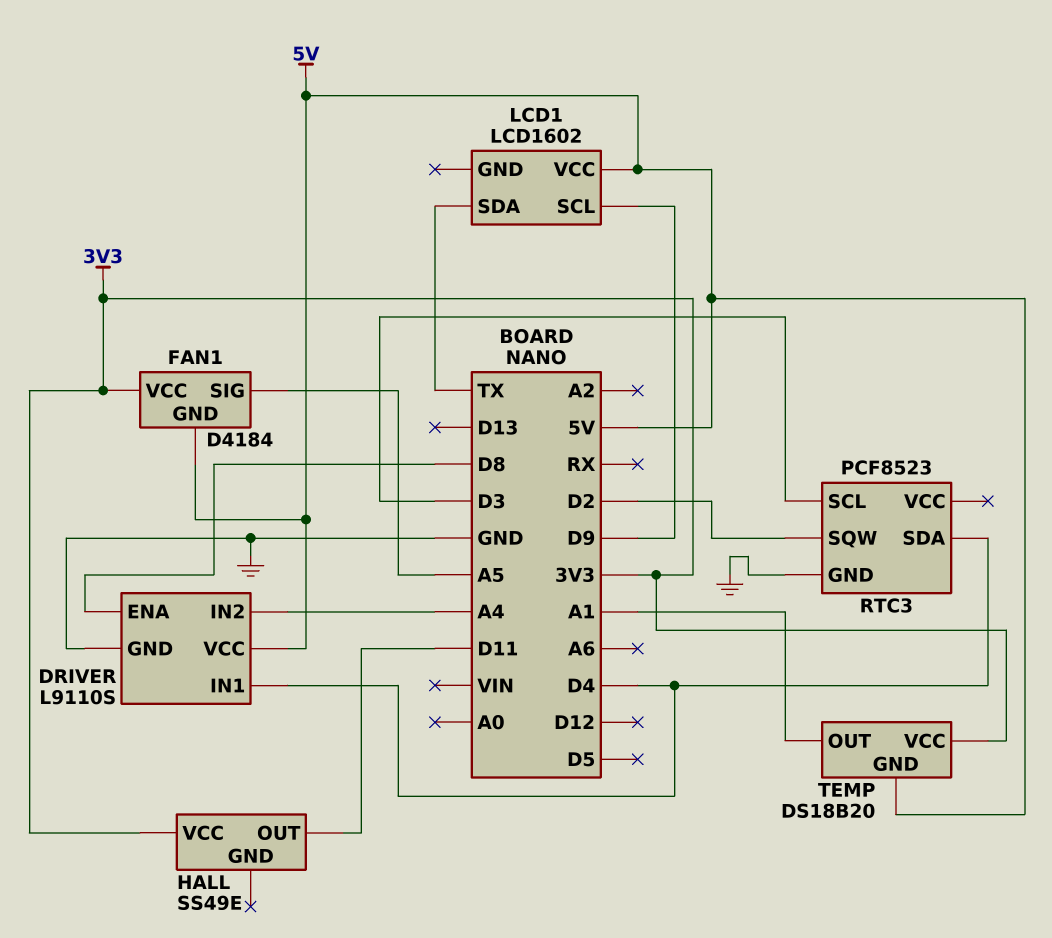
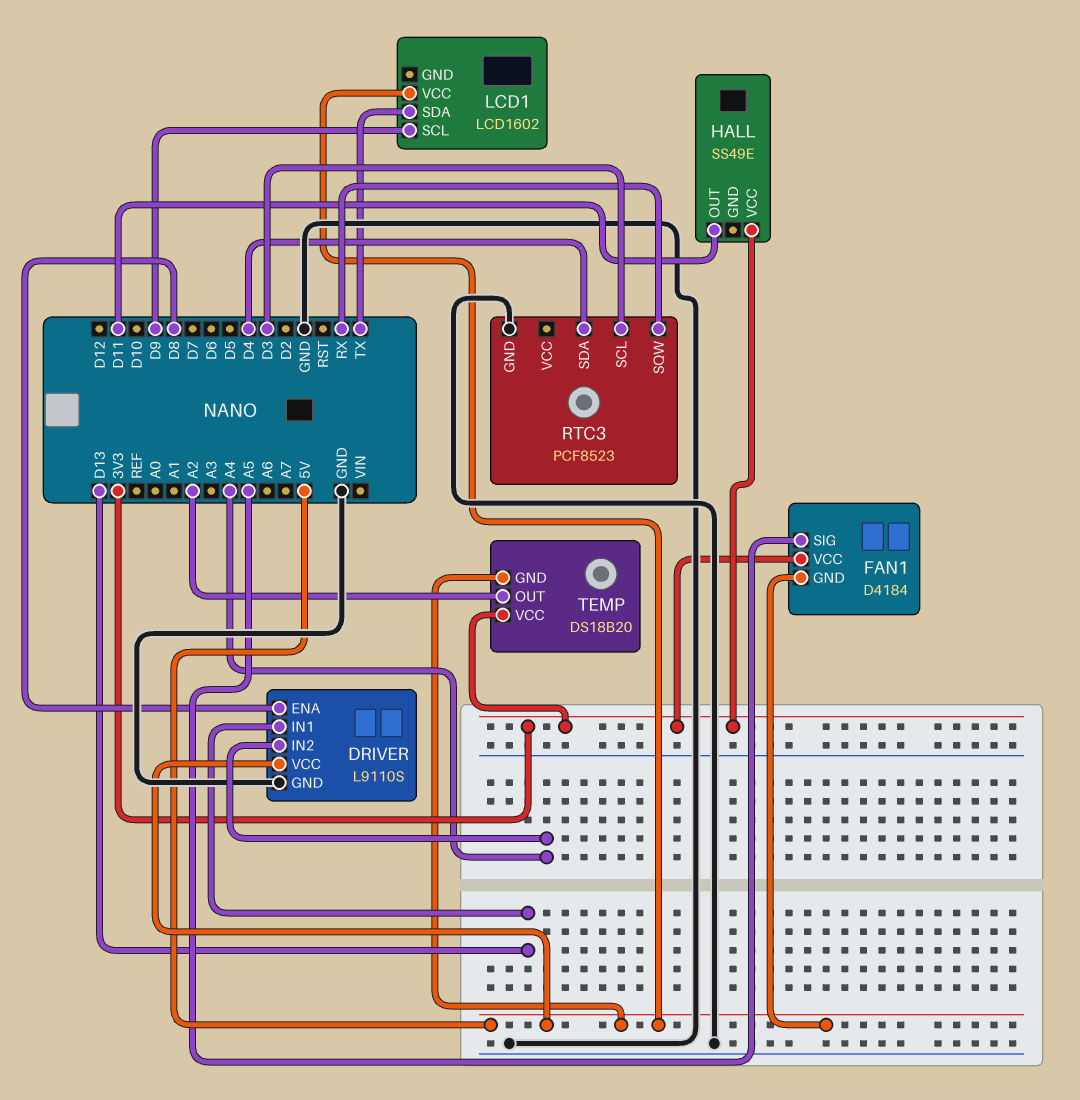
DRIVER pin IN1: D4 -> D13
RTC3 pin SQW: D2 -> RX
TEMP pin OUT: A1 -> A2

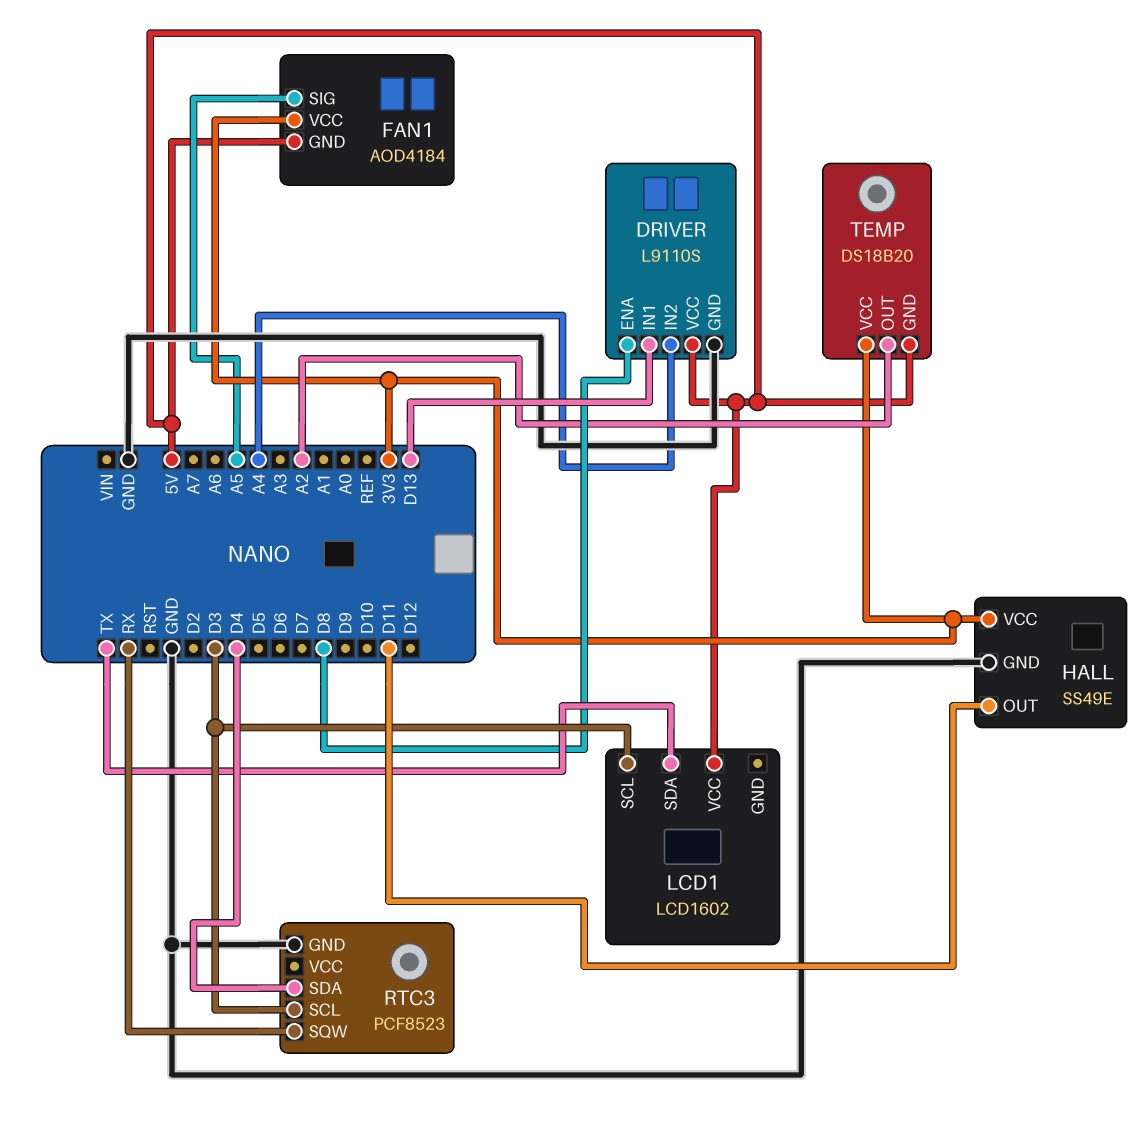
FAN1: D4184 -> AOD4184
HALL pin GND: none -> GND
LCD1 pin SCL: D9 -> D3

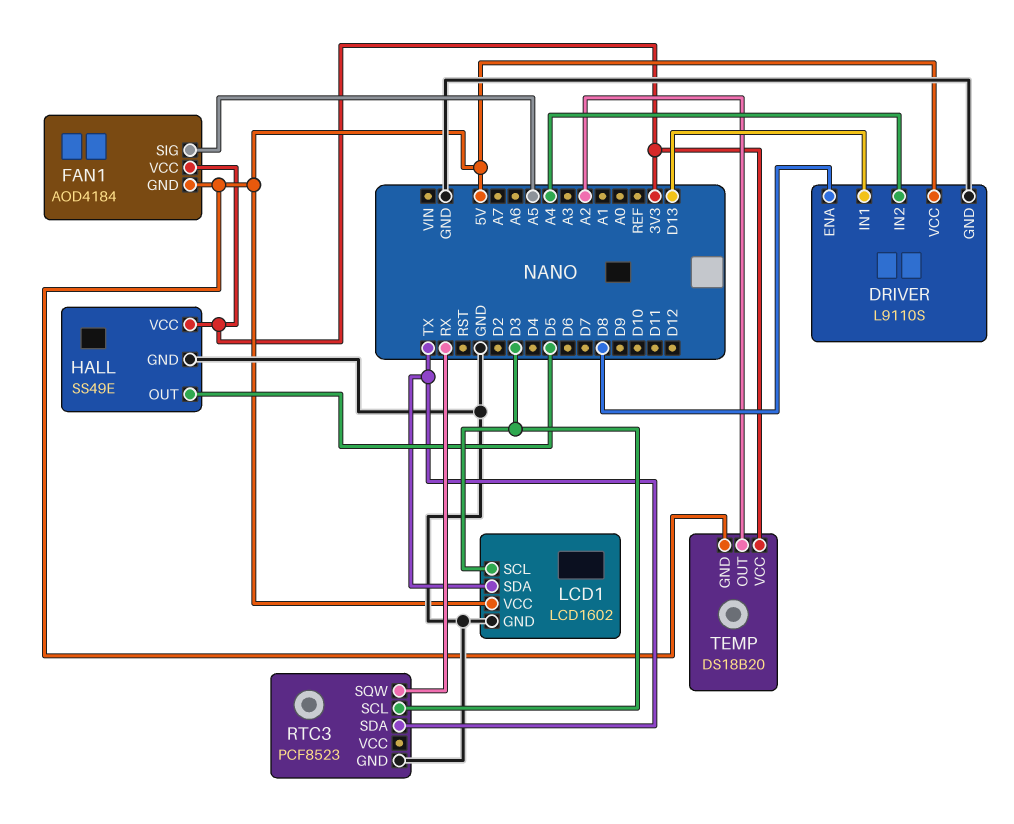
HALL pin OUT: D11 -> D5
LCD1 pin GND: none -> GND
RTC3 pin SDA: D4 -> TX

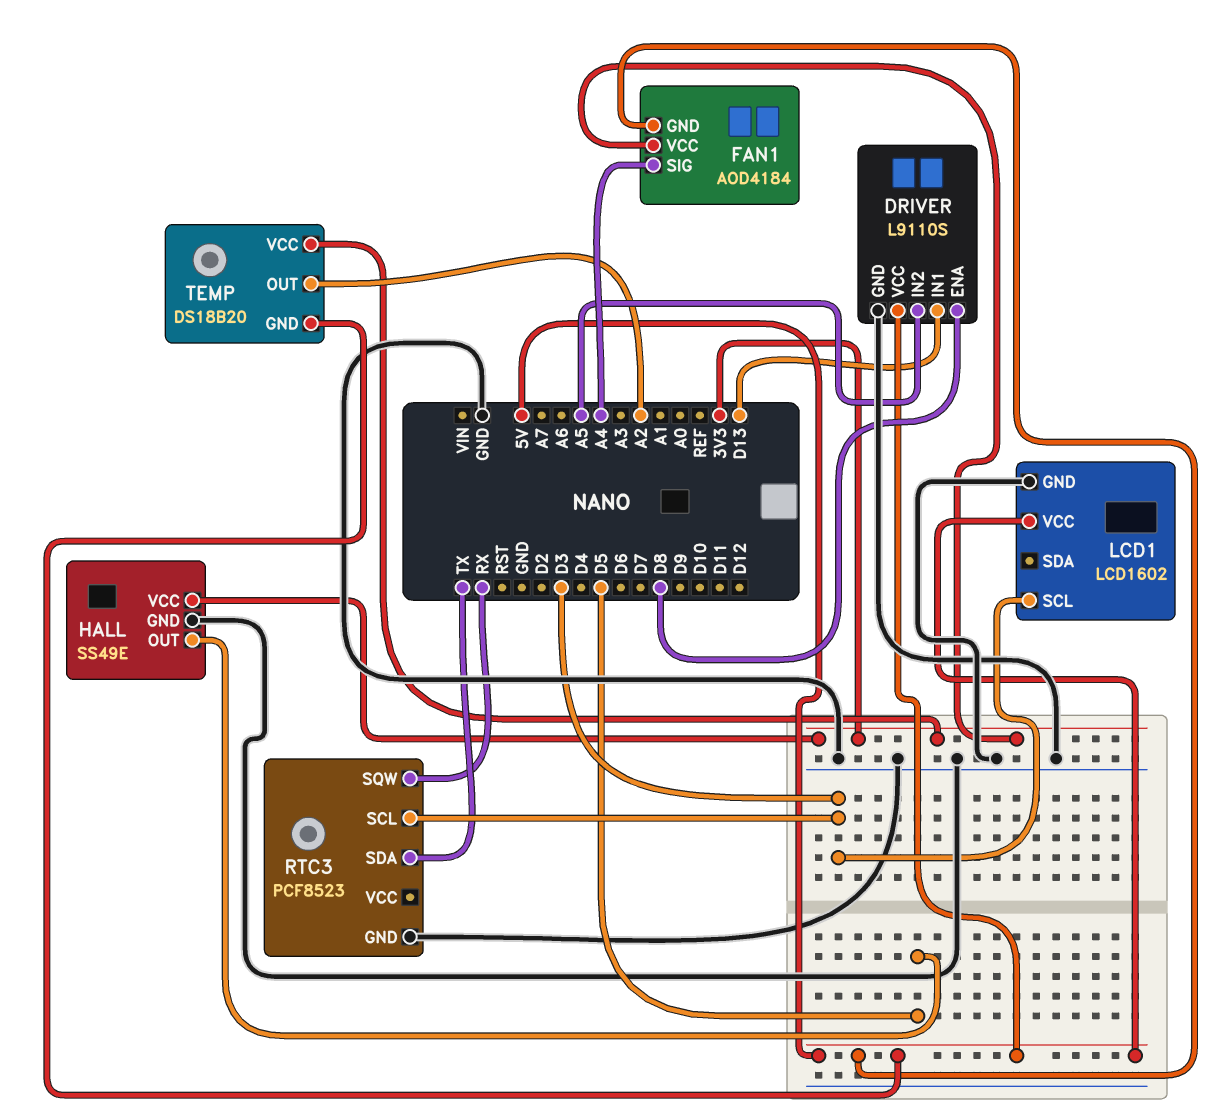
DRIVER pin IN2: A4 -> A5
FAN1 pin SIG: A5 -> A4
LCD1 pin SDA: TX -> none

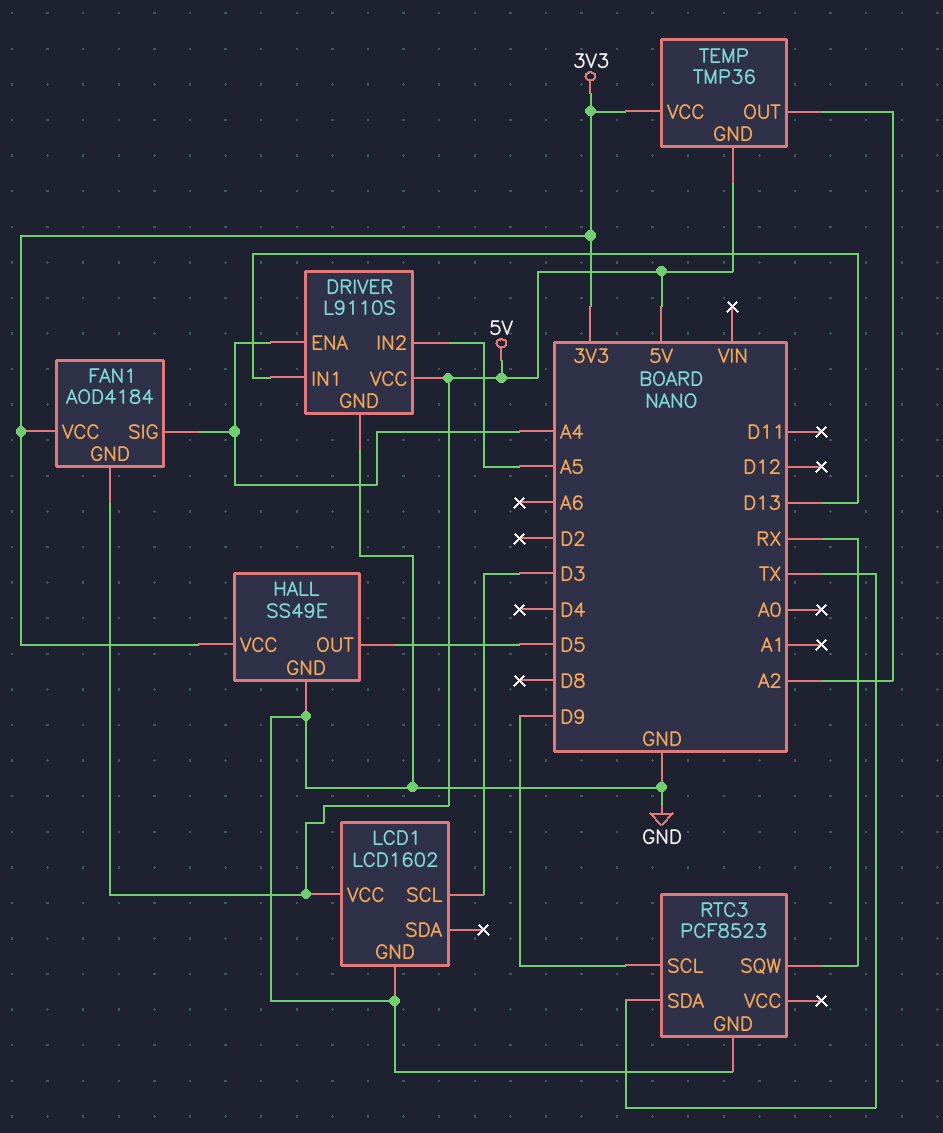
DRIVER pin ENA: D8 -> A4
RTC3 pin SCL: D3 -> D9
TEMP: DS18B20 -> TMP36

